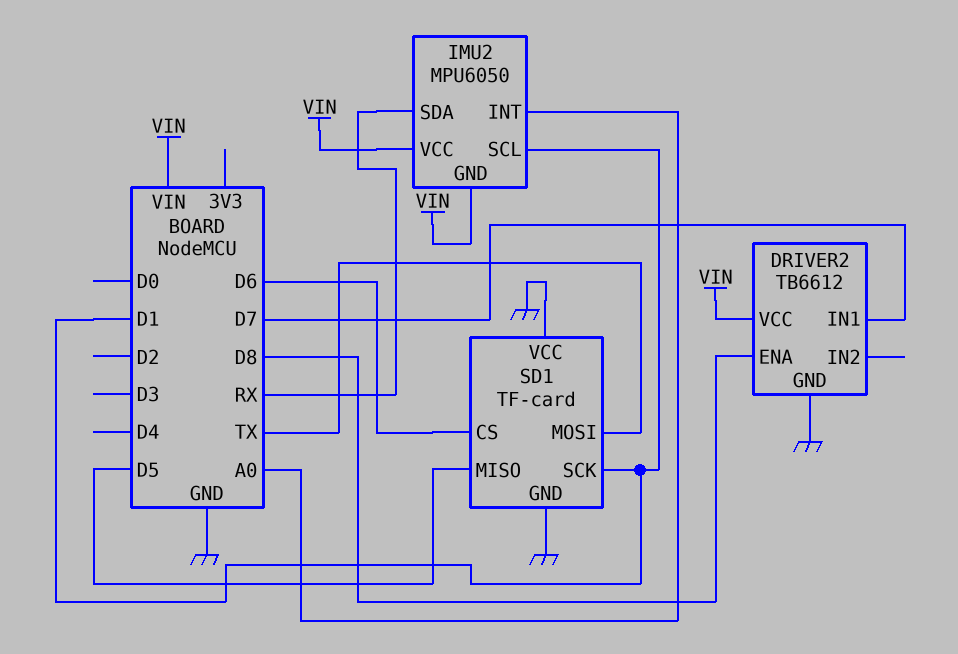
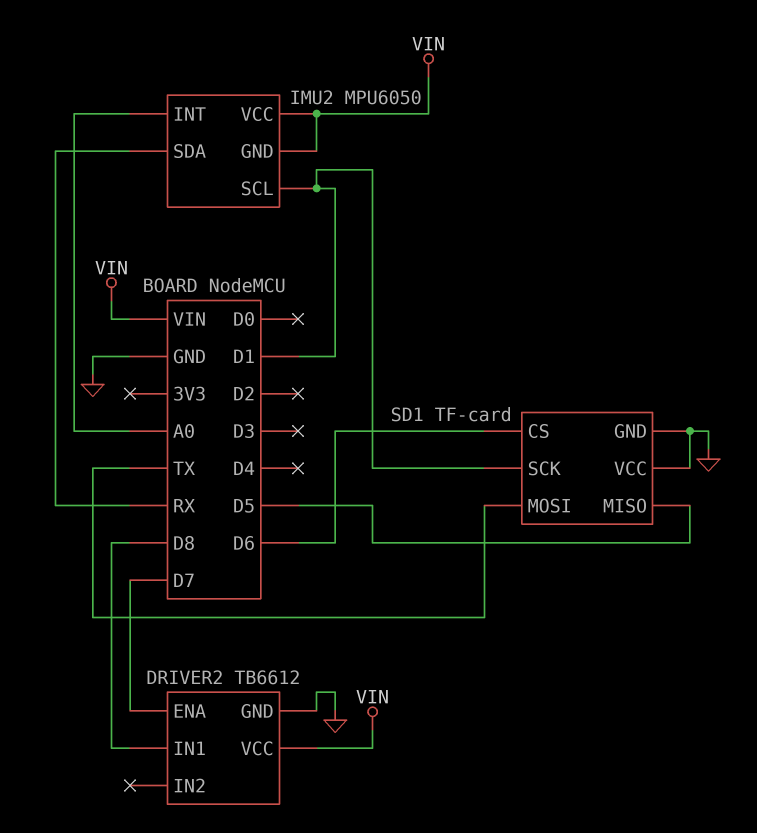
DRIVER2 pin ENA: D8 -> D7
DRIVER2 pin IN1: D7 -> D8

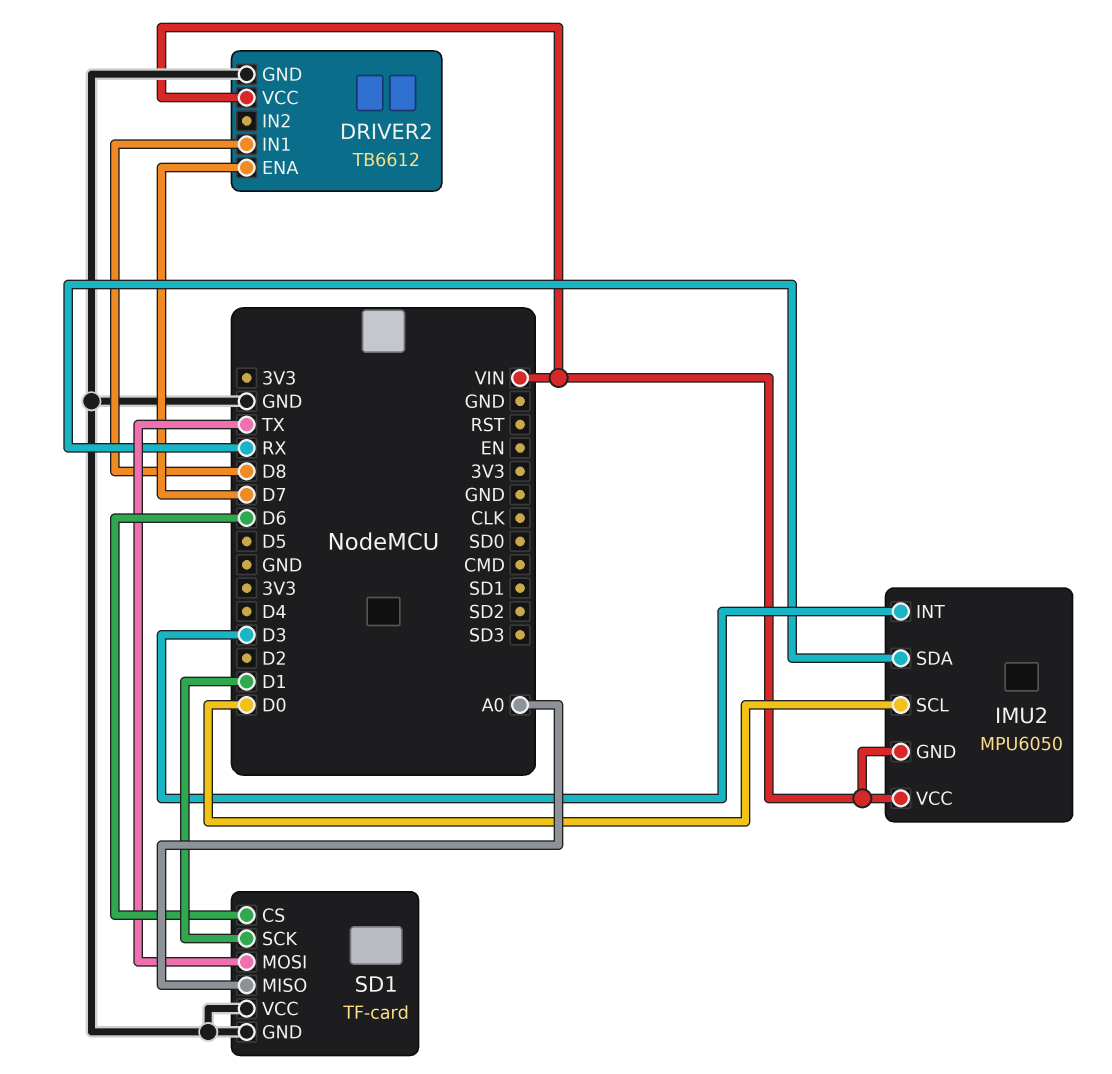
IMU2 pin INT: A0 -> D3
IMU2 pin SCL: D1 -> D0
SD1 pin MISO: D5 -> A0

